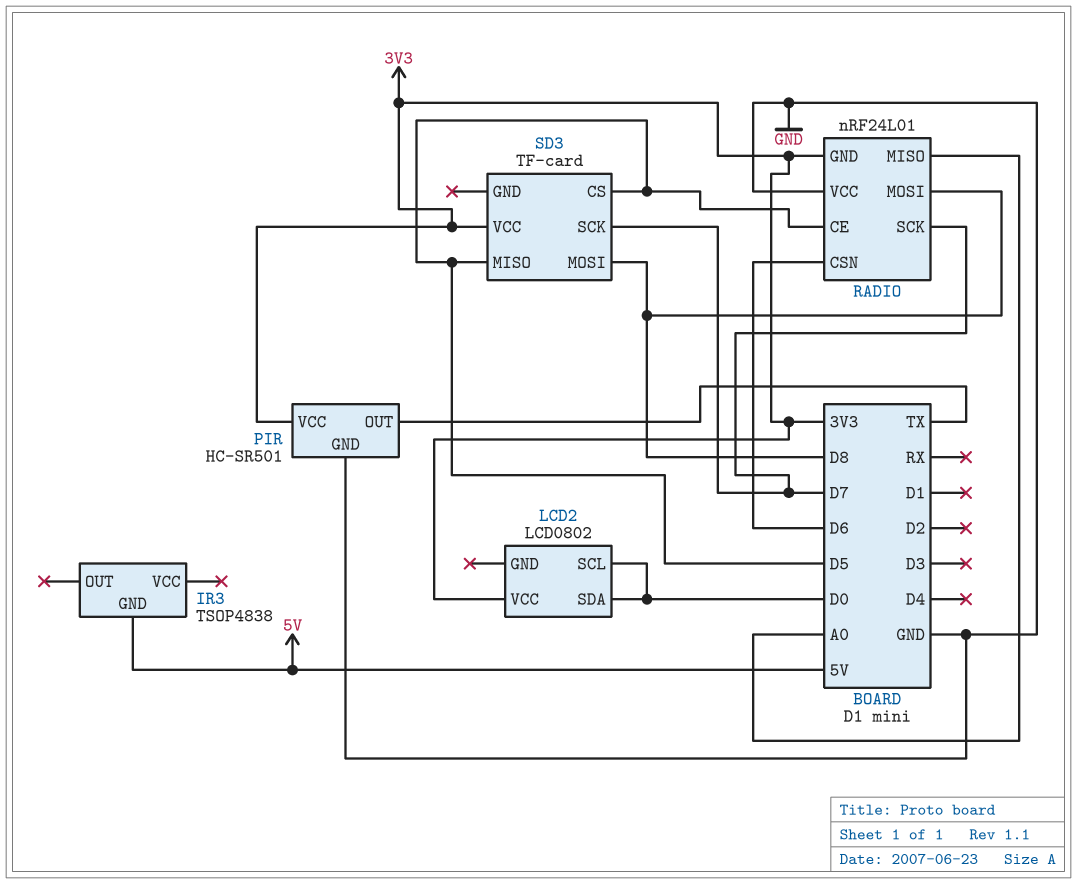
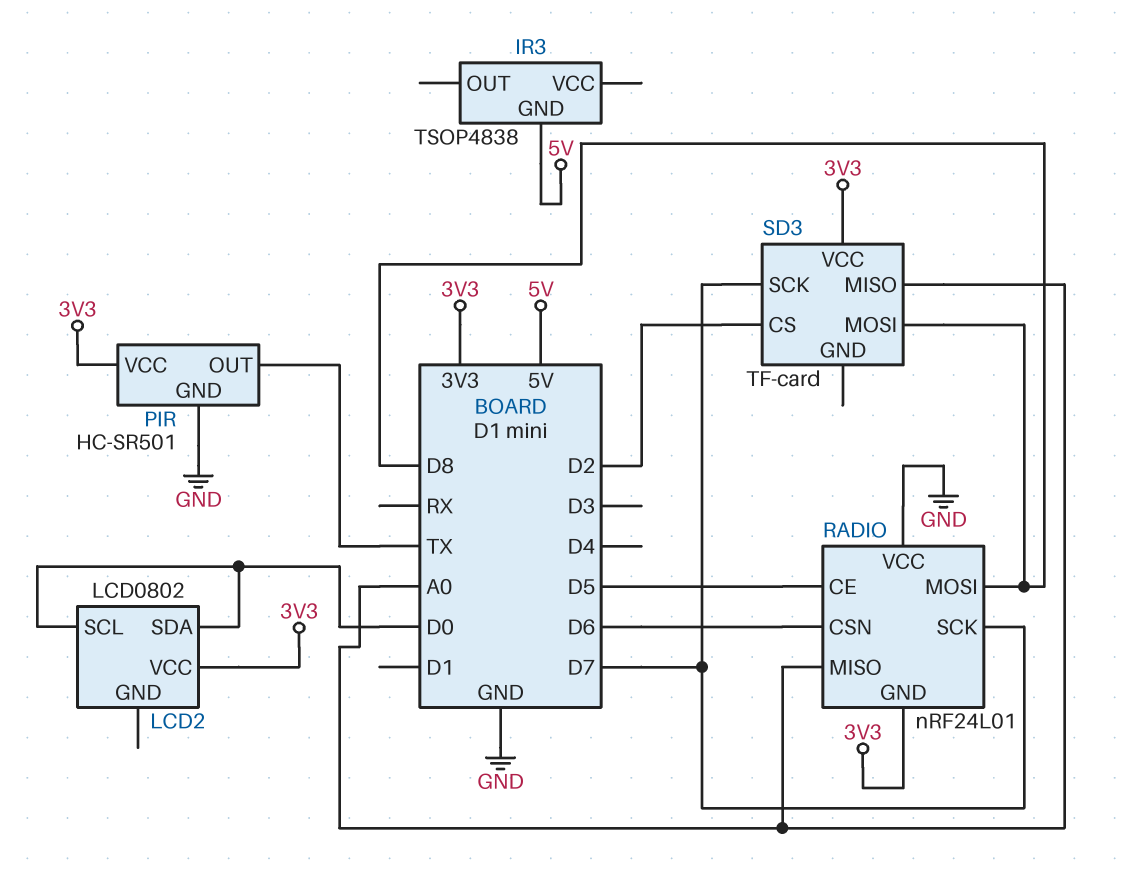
SD3 pin CS: D5 -> D2
SD3 pin MISO: D5 -> A0

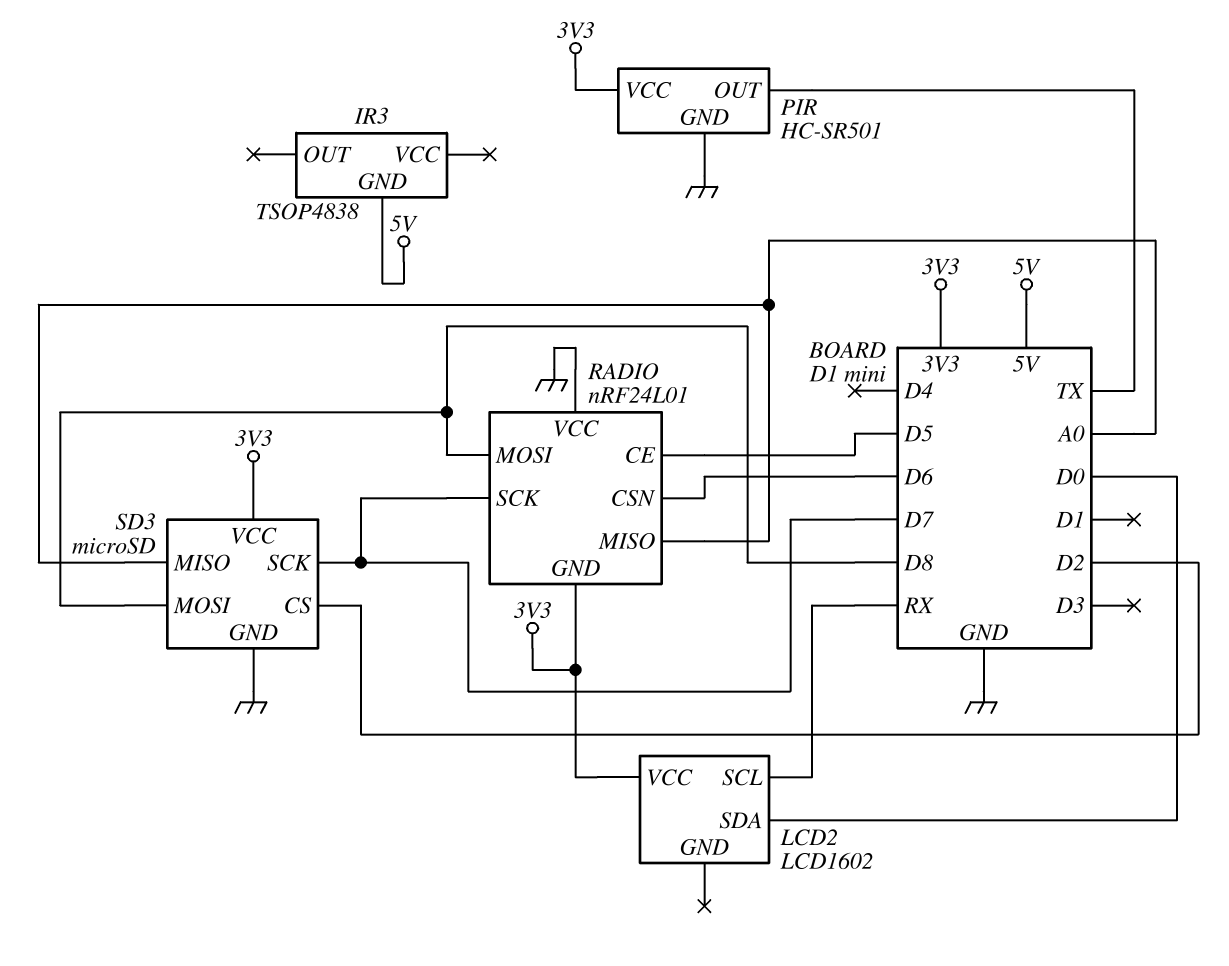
LCD2: LCD0802 -> LCD1602
LCD2 pin SCL: D0 -> RX
SD3: TF-card -> microSD
SD3 pin GND: none -> GND

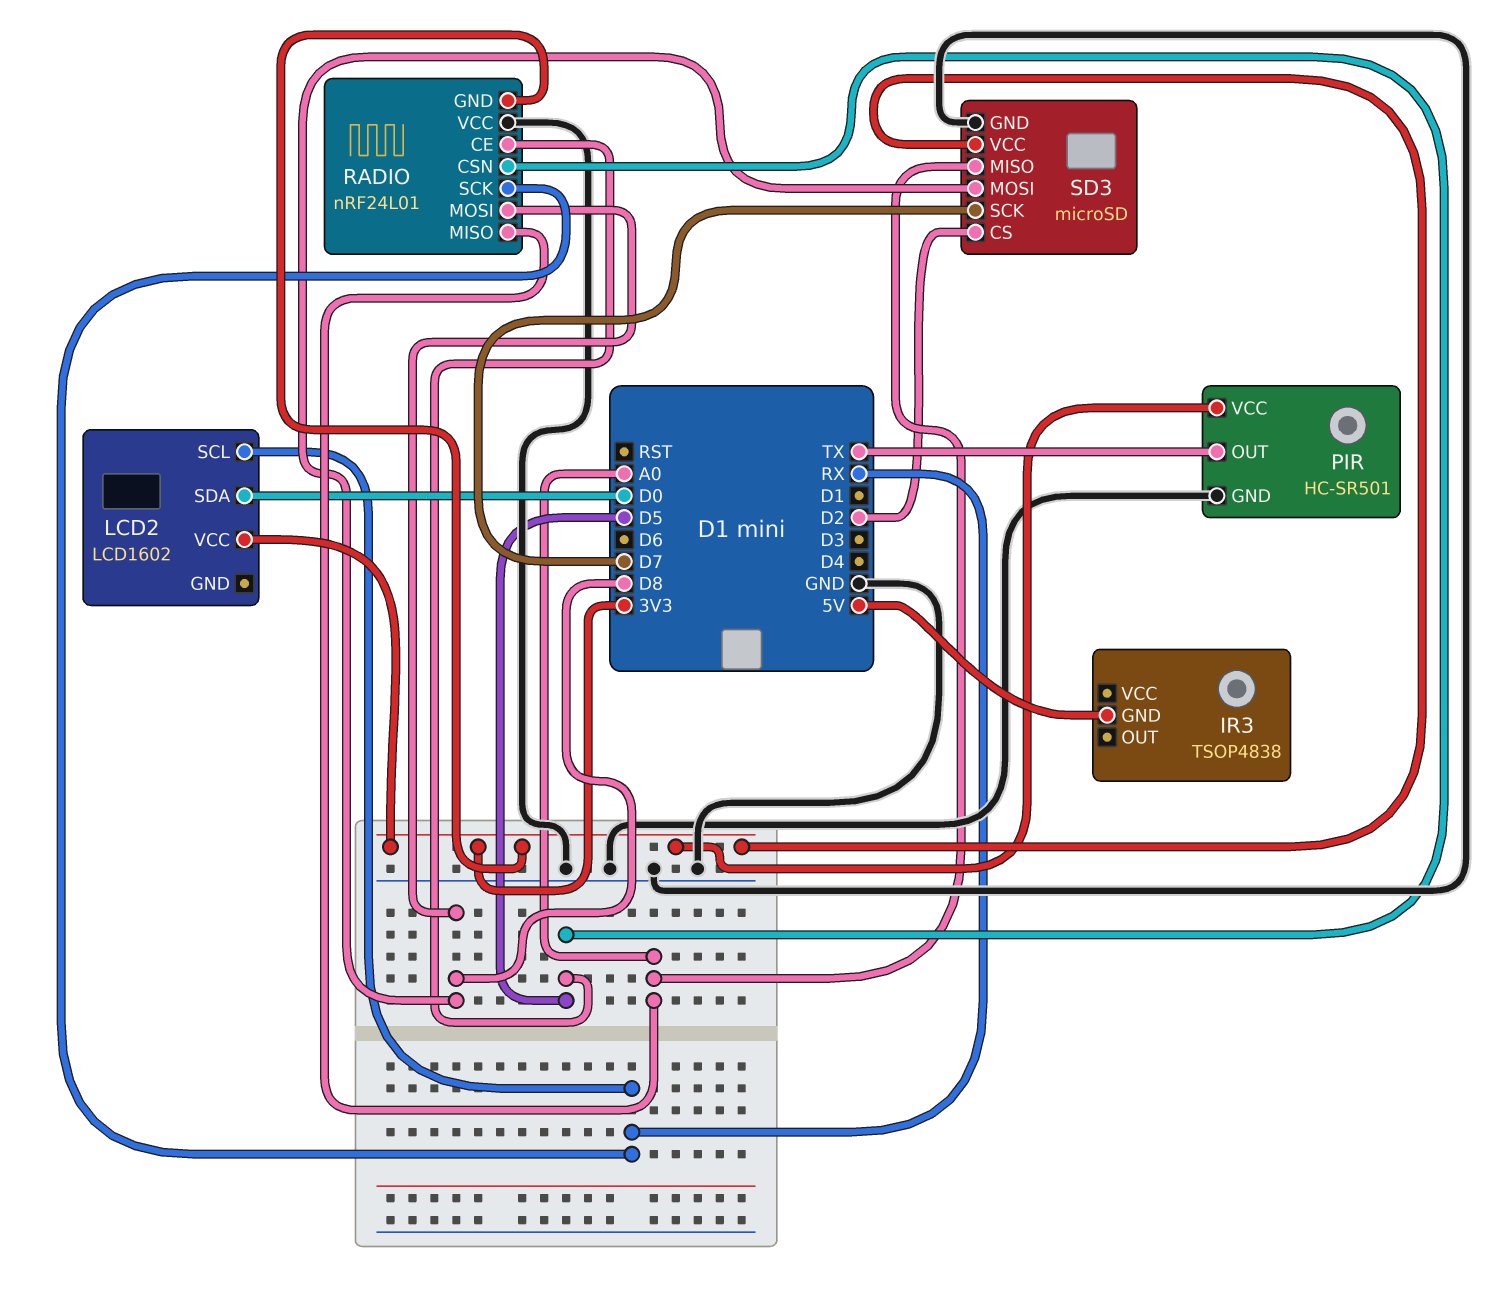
RADIO pin CSN: D6 -> D5
RADIO pin SCK: D7 -> RX

